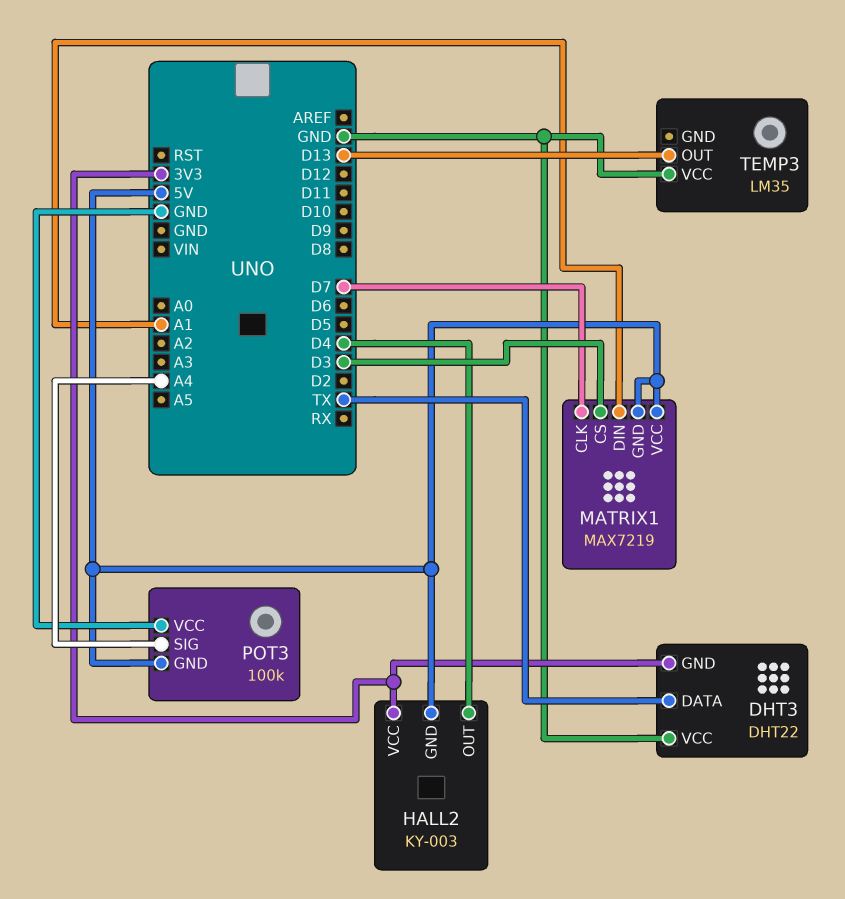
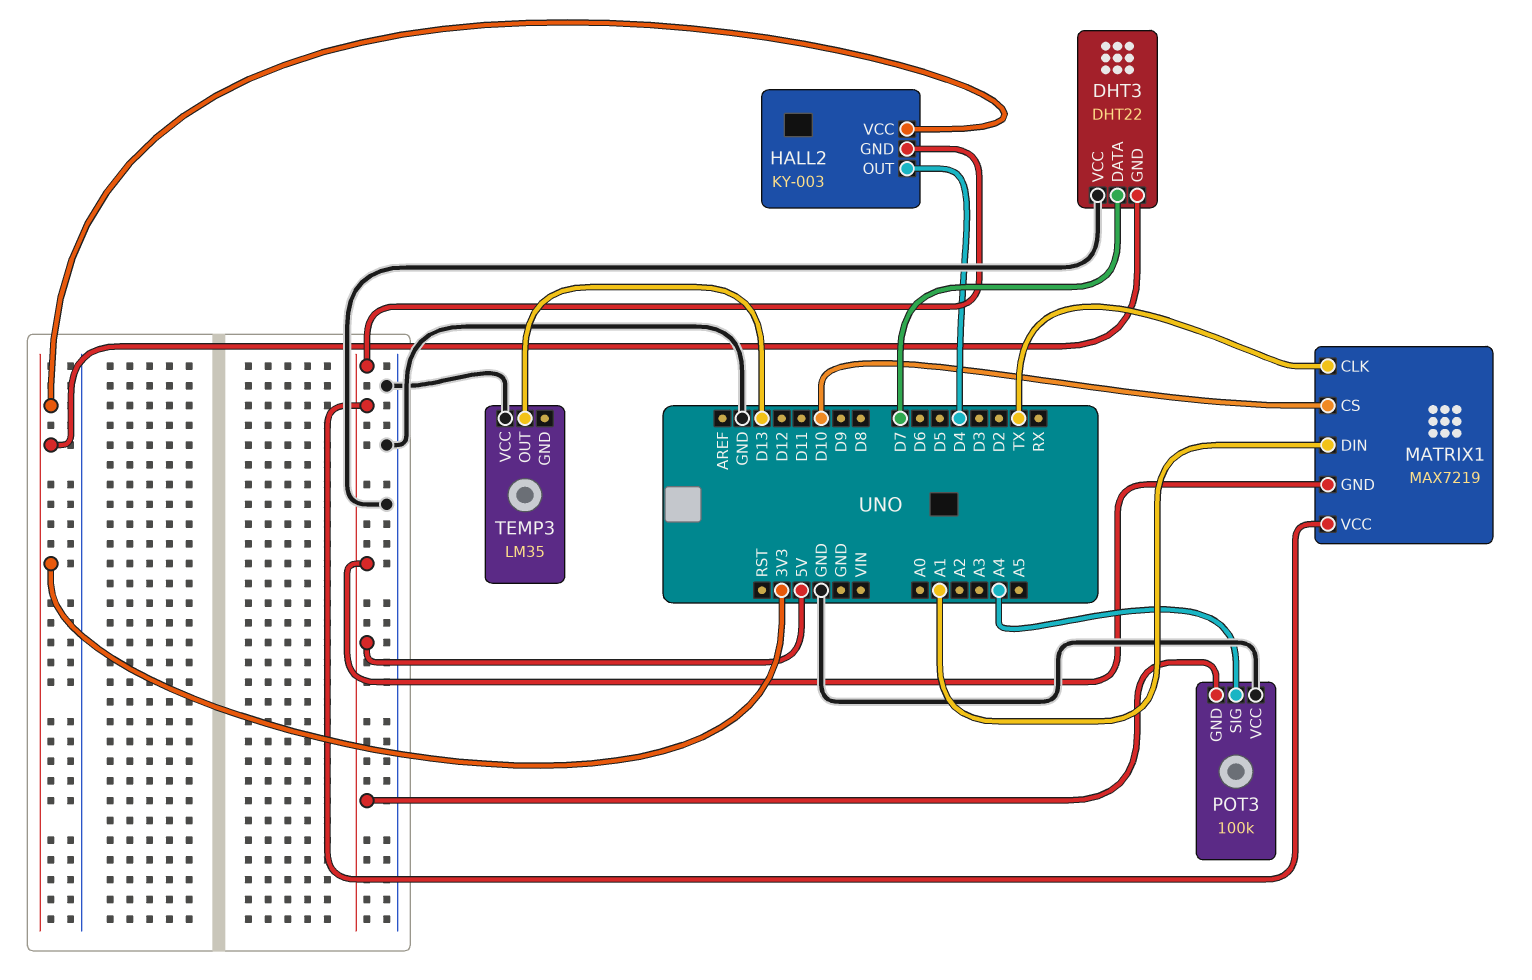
DHT3 pin DATA: TX -> D7
MATRIX1 pin CLK: D7 -> TX
MATRIX1 pin CS: D3 -> D10

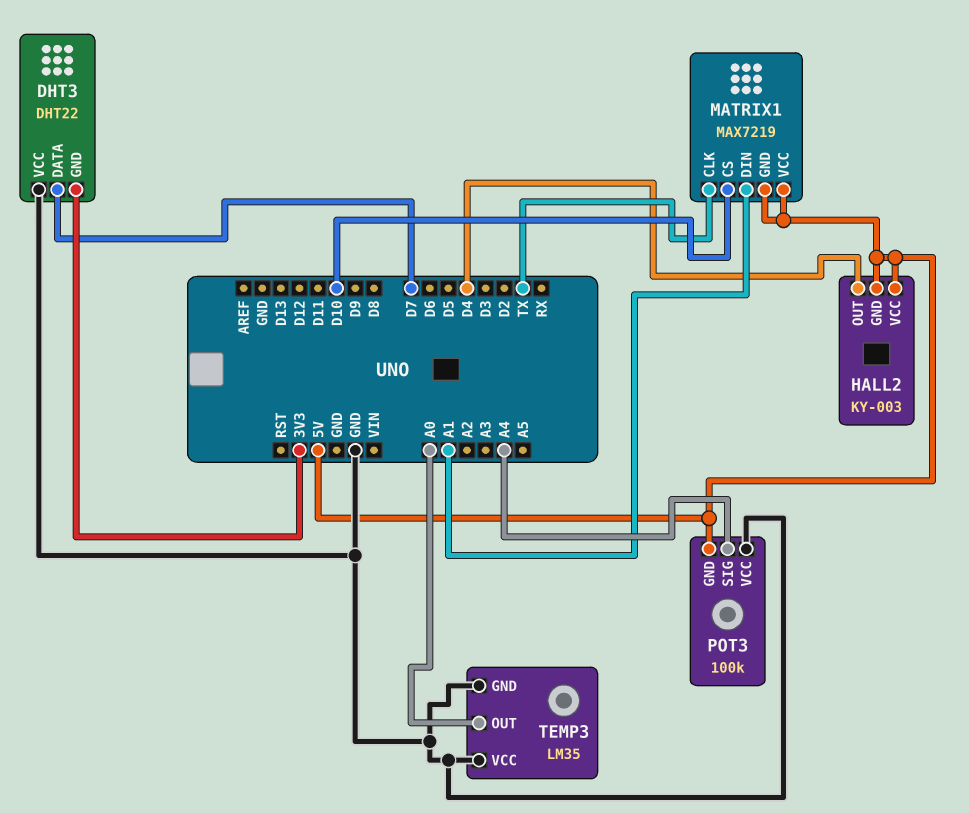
HALL2 pin VCC: 3V3 -> 5V
TEMP3 pin GND: none -> GND
TEMP3 pin OUT: D13 -> A0

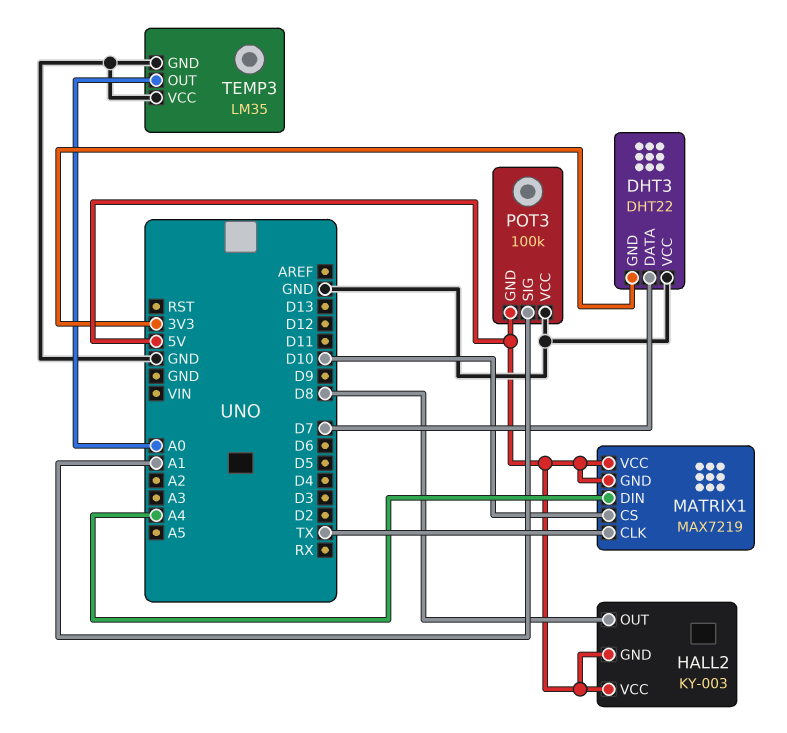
HALL2 pin OUT: D4 -> D8
MATRIX1 pin DIN: A1 -> A4
POT3 pin SIG: A4 -> A1

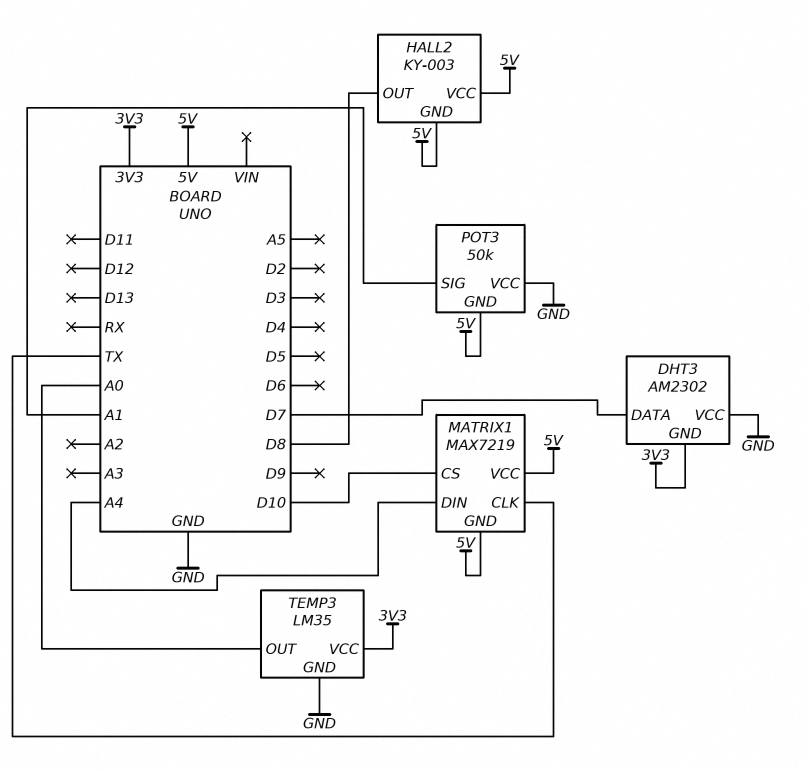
DHT3: DHT22 -> AM2302
POT3: 100k -> 50k
TEMP3 pin VCC: GND -> 3V3

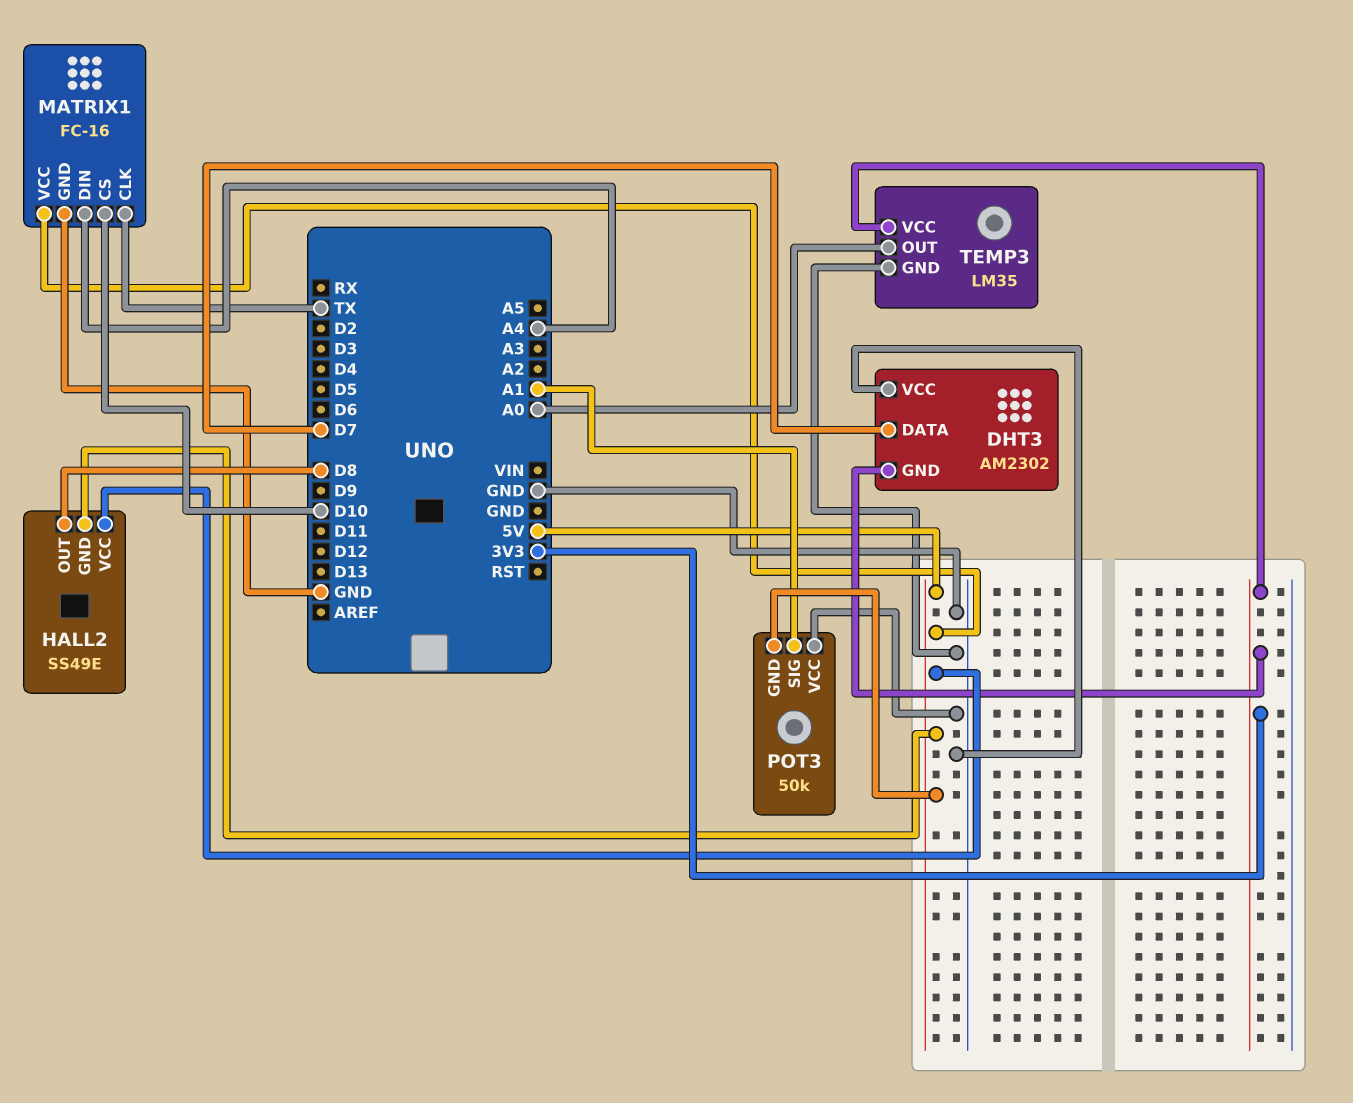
HALL2: KY-003 -> SS49E
MATRIX1: MAX7219 -> FC-16
MATRIX1 pin GND: 5V -> GND

